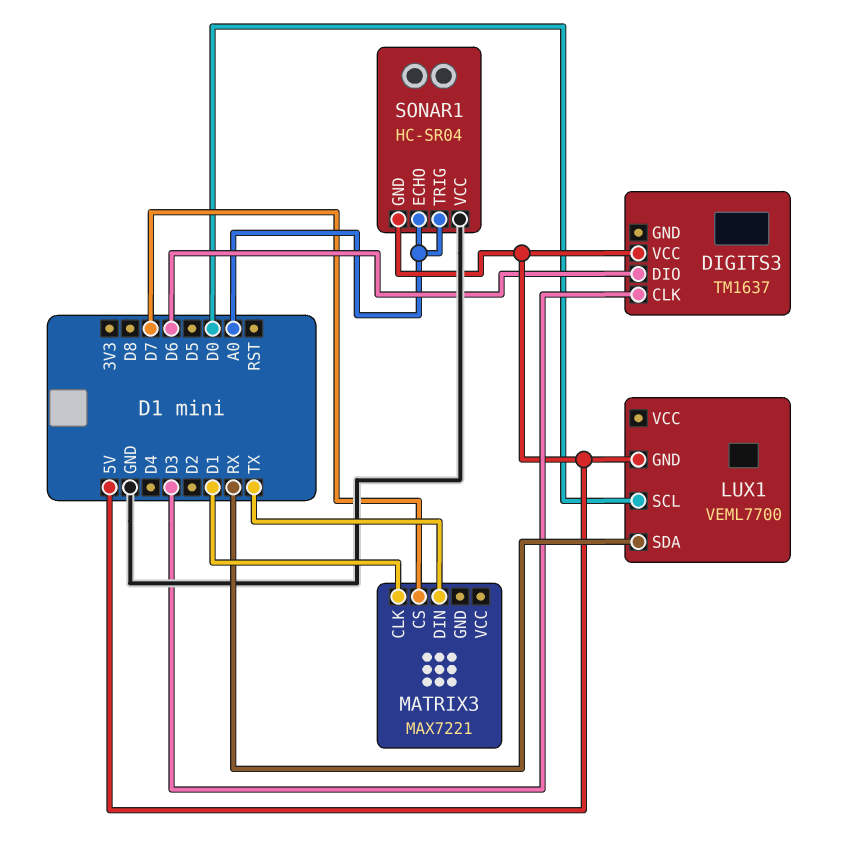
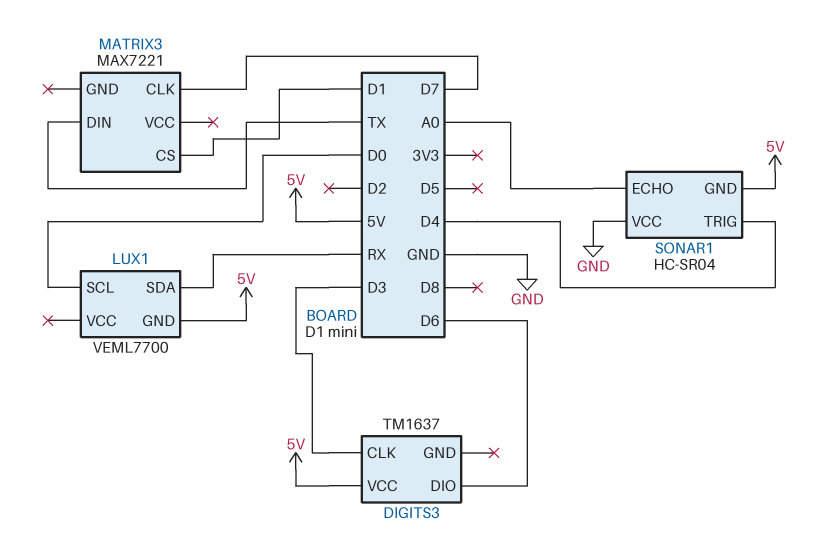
MATRIX3 pin CLK: D1 -> D7
MATRIX3 pin CS: D7 -> D1
SONAR1 pin TRIG: A0 -> D4

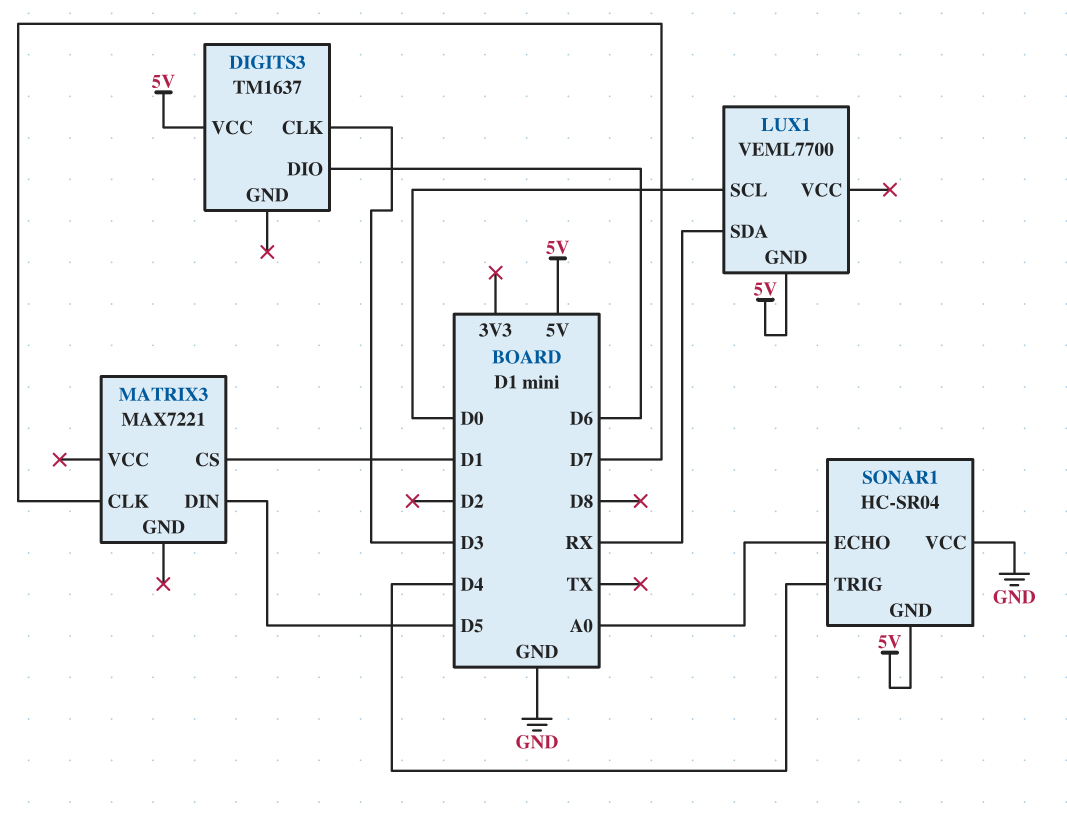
MATRIX3 pin DIN: TX -> D5

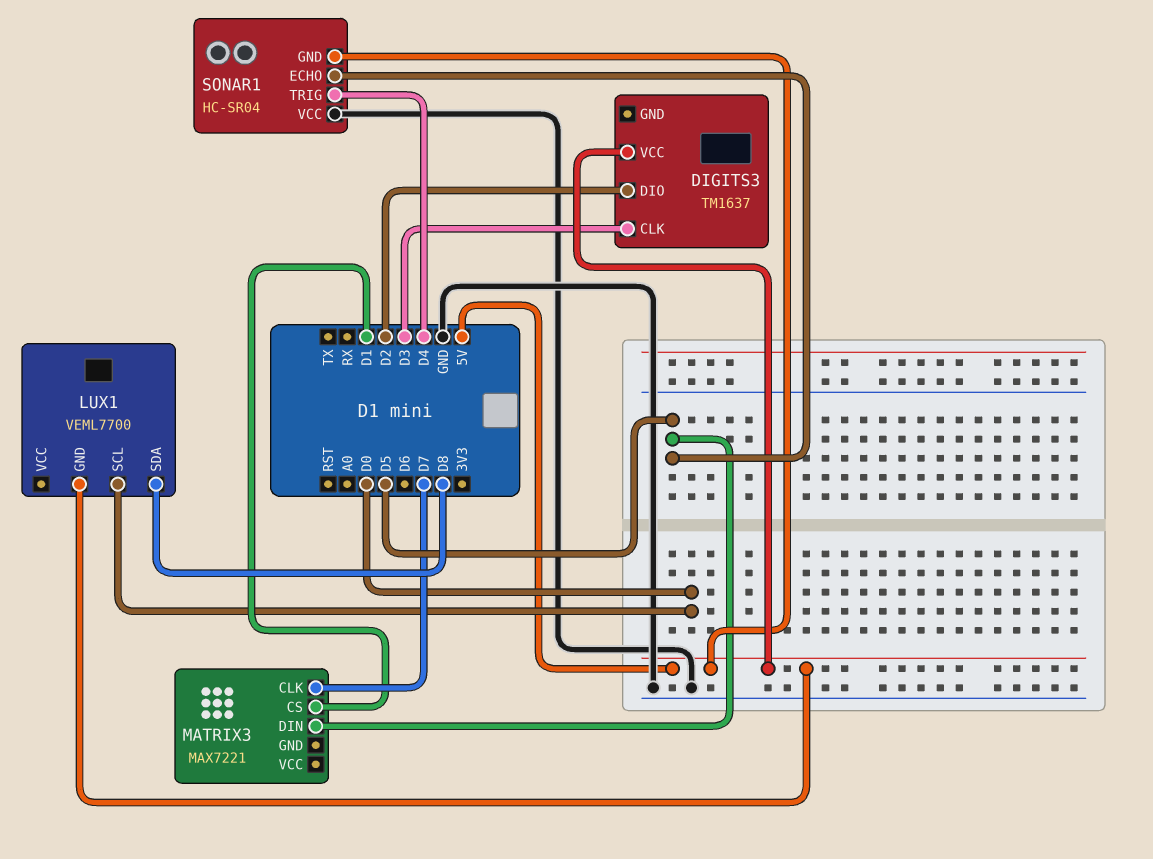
DIGITS3 pin DIO: D6 -> D2
LUX1 pin SDA: RX -> D8
SONAR1 pin ECHO: A0 -> D5

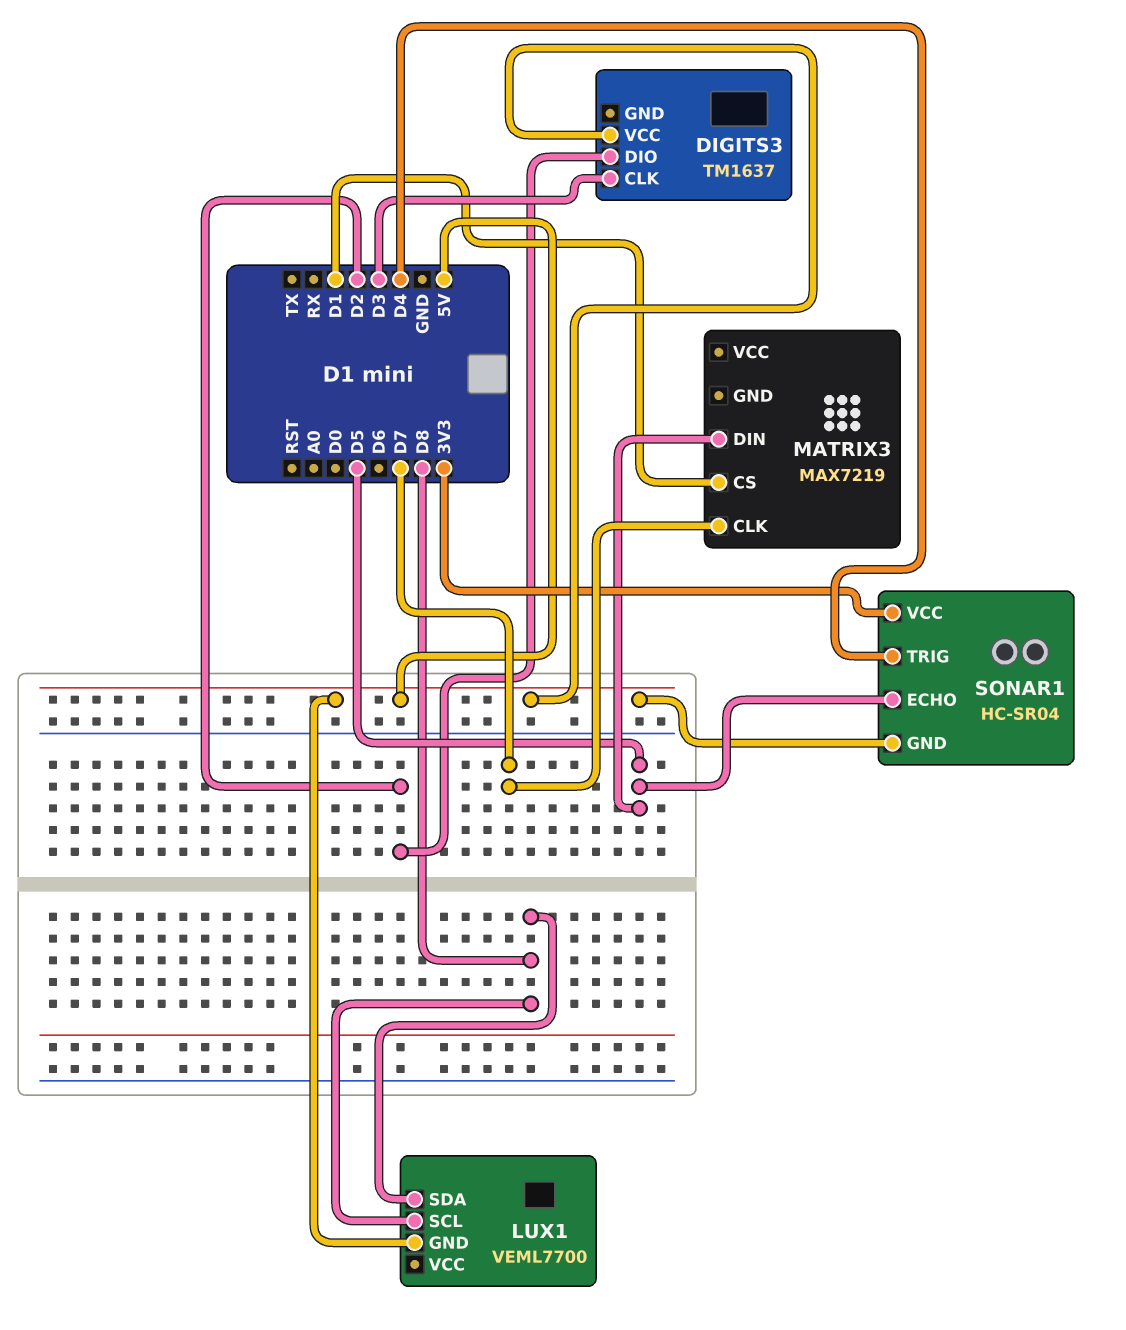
LUX1 pin SCL: D0 -> D8
MATRIX3: MAX7221 -> MAX7219
SONAR1 pin VCC: GND -> 3V3

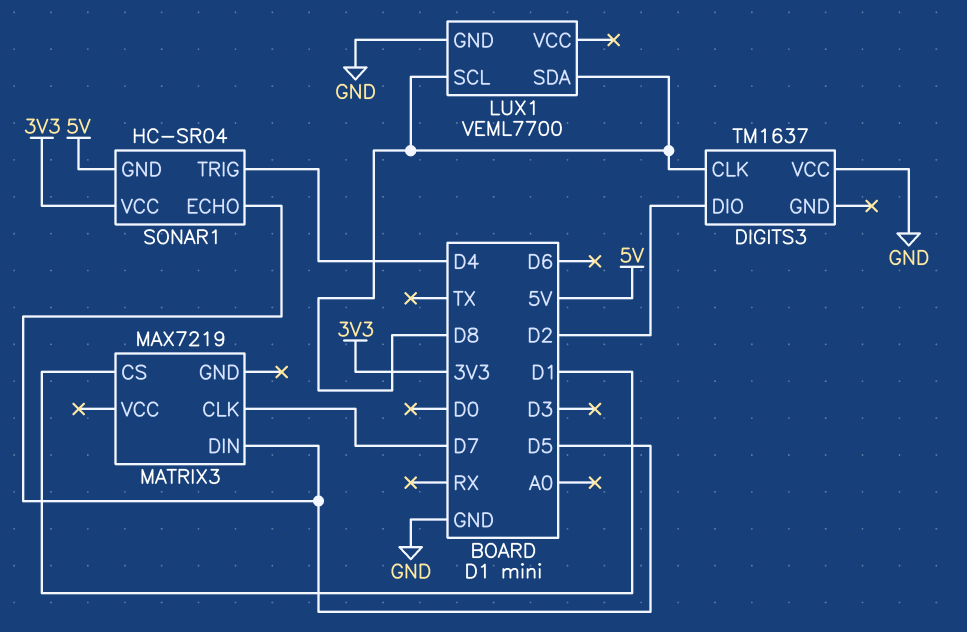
DIGITS3 pin CLK: D3 -> D8
DIGITS3 pin VCC: 5V -> GND
LUX1 pin GND: 5V -> GND

